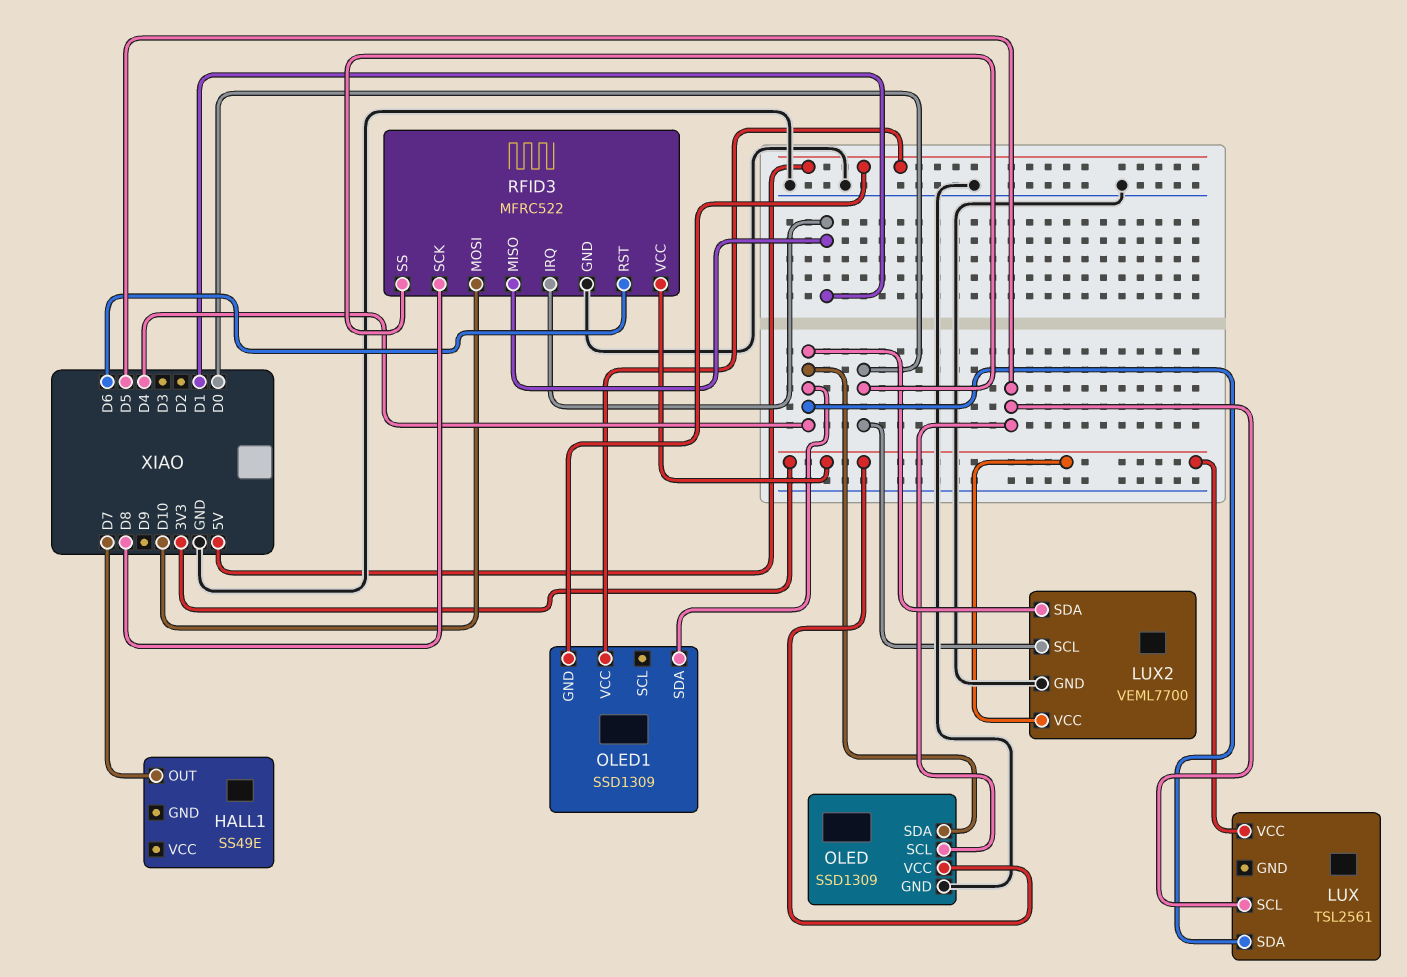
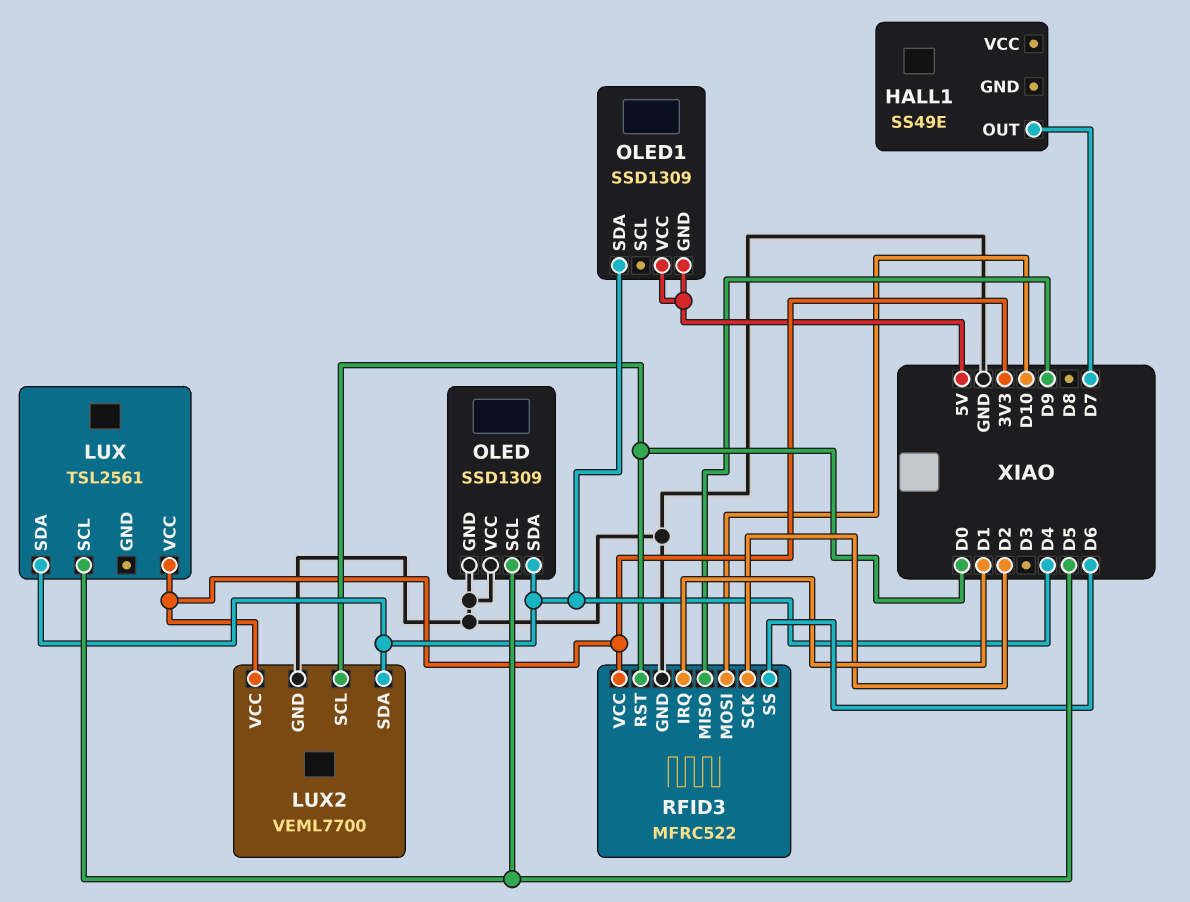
OLED pin VCC: 3V3 -> GND
RFID3 pin MISO: D1 -> D9
RFID3 pin RST: D6 -> D0
RFID3 pin SCK: D8 -> D2
RFID3 pin SS: D0 -> D6

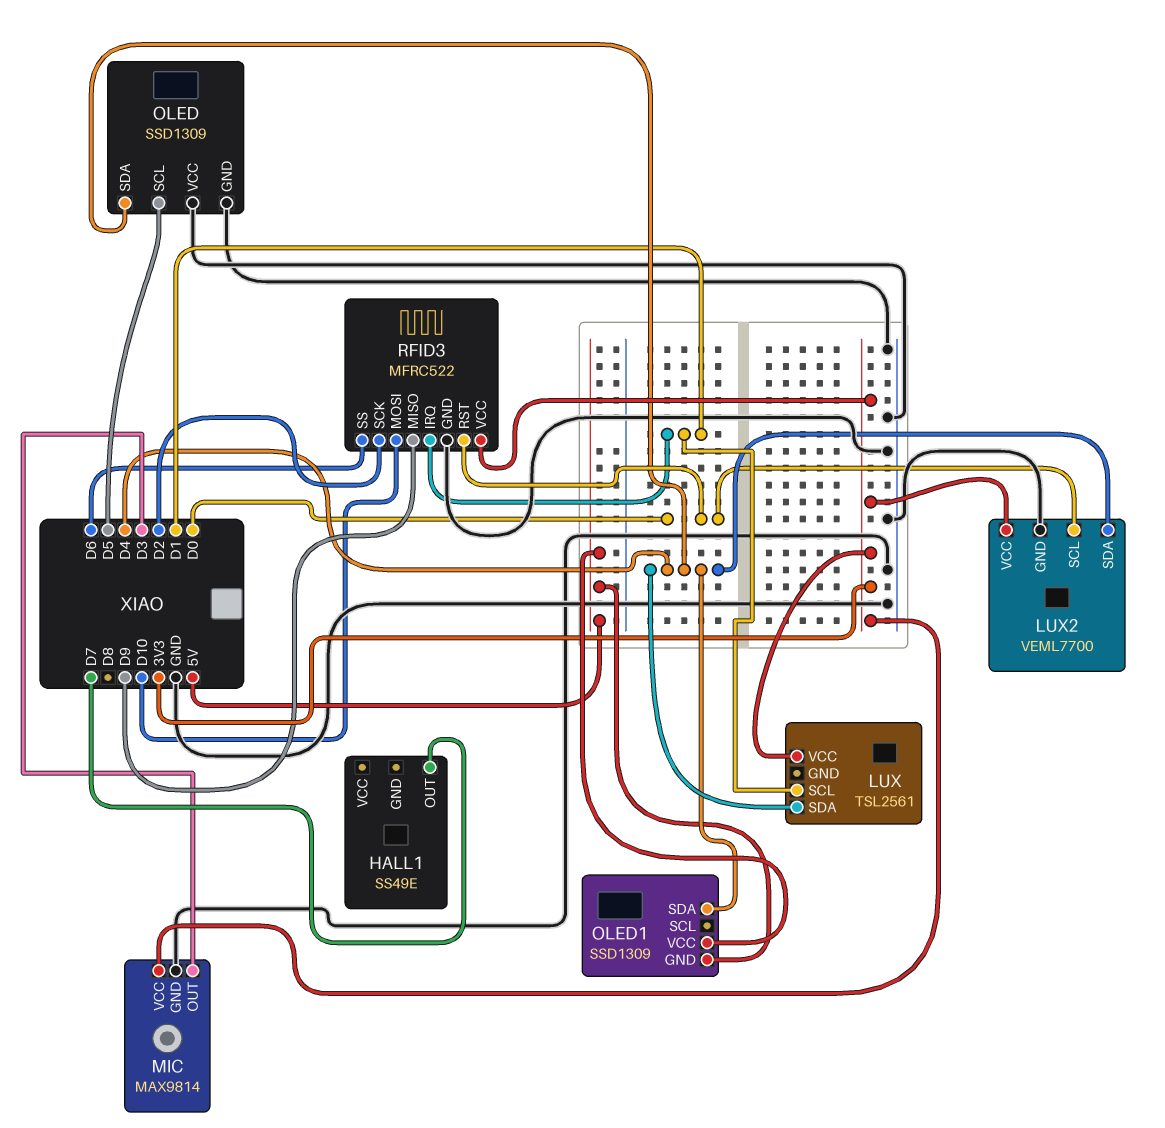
LUX pin SCL: D5 -> D1
MIC: none -> MAX9814
MIC pin GND: none -> GND
MIC pin OUT: none -> D3
MIC pin VCC: none -> 3V3

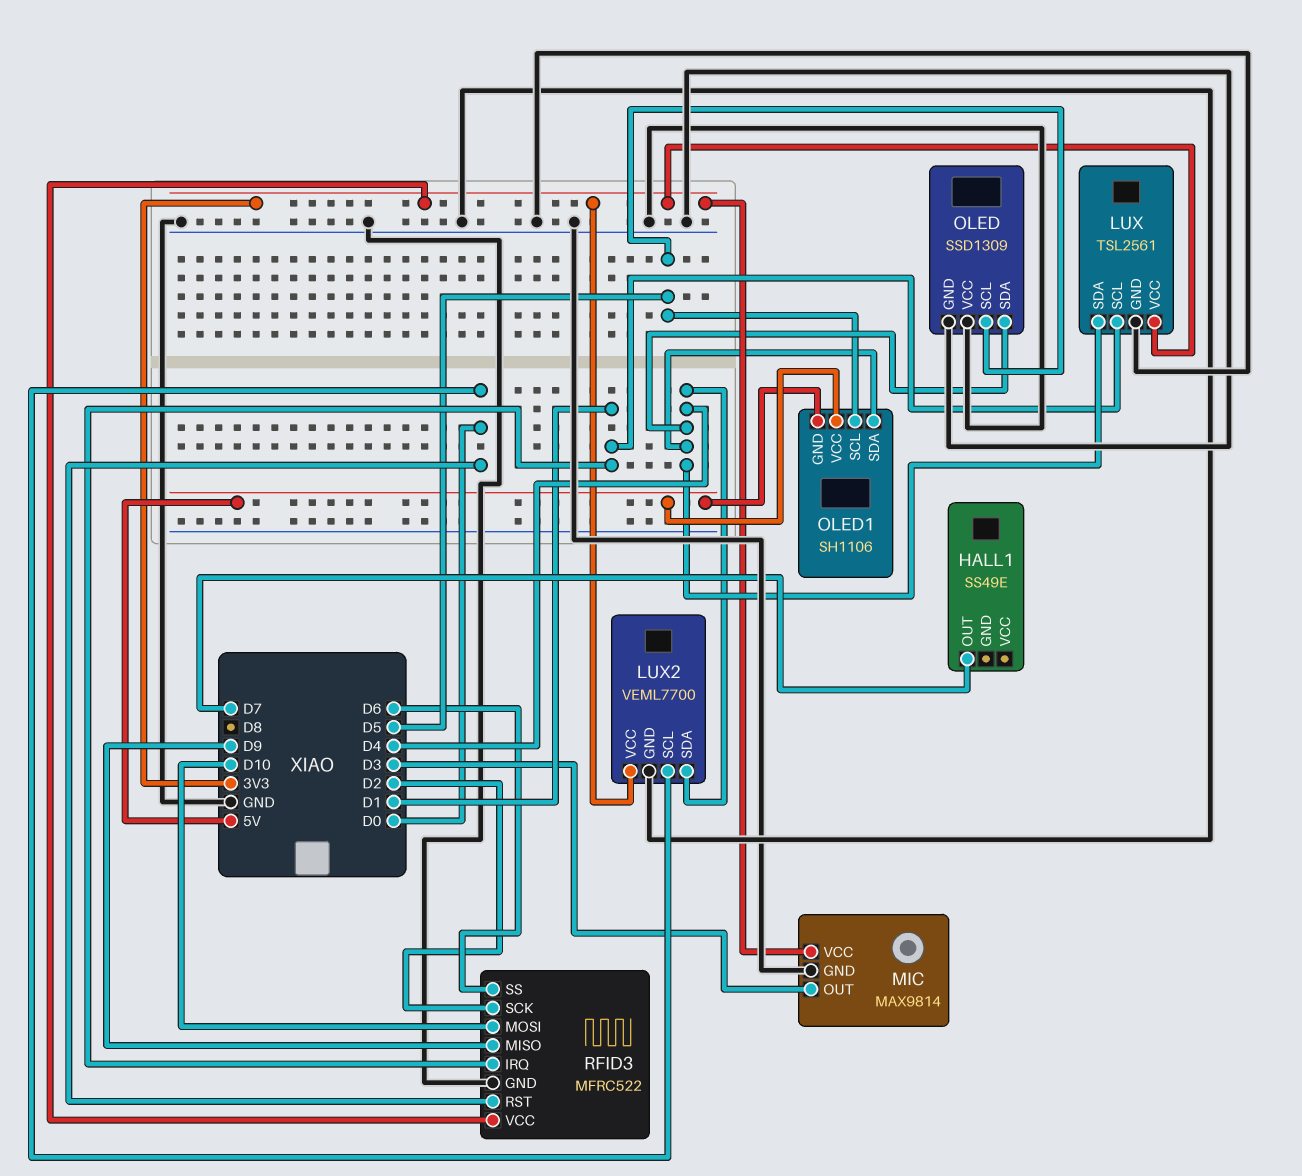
LUX pin GND: none -> GND
OLED1: SSD1309 -> SH1106
OLED1 pin SCL: none -> D5

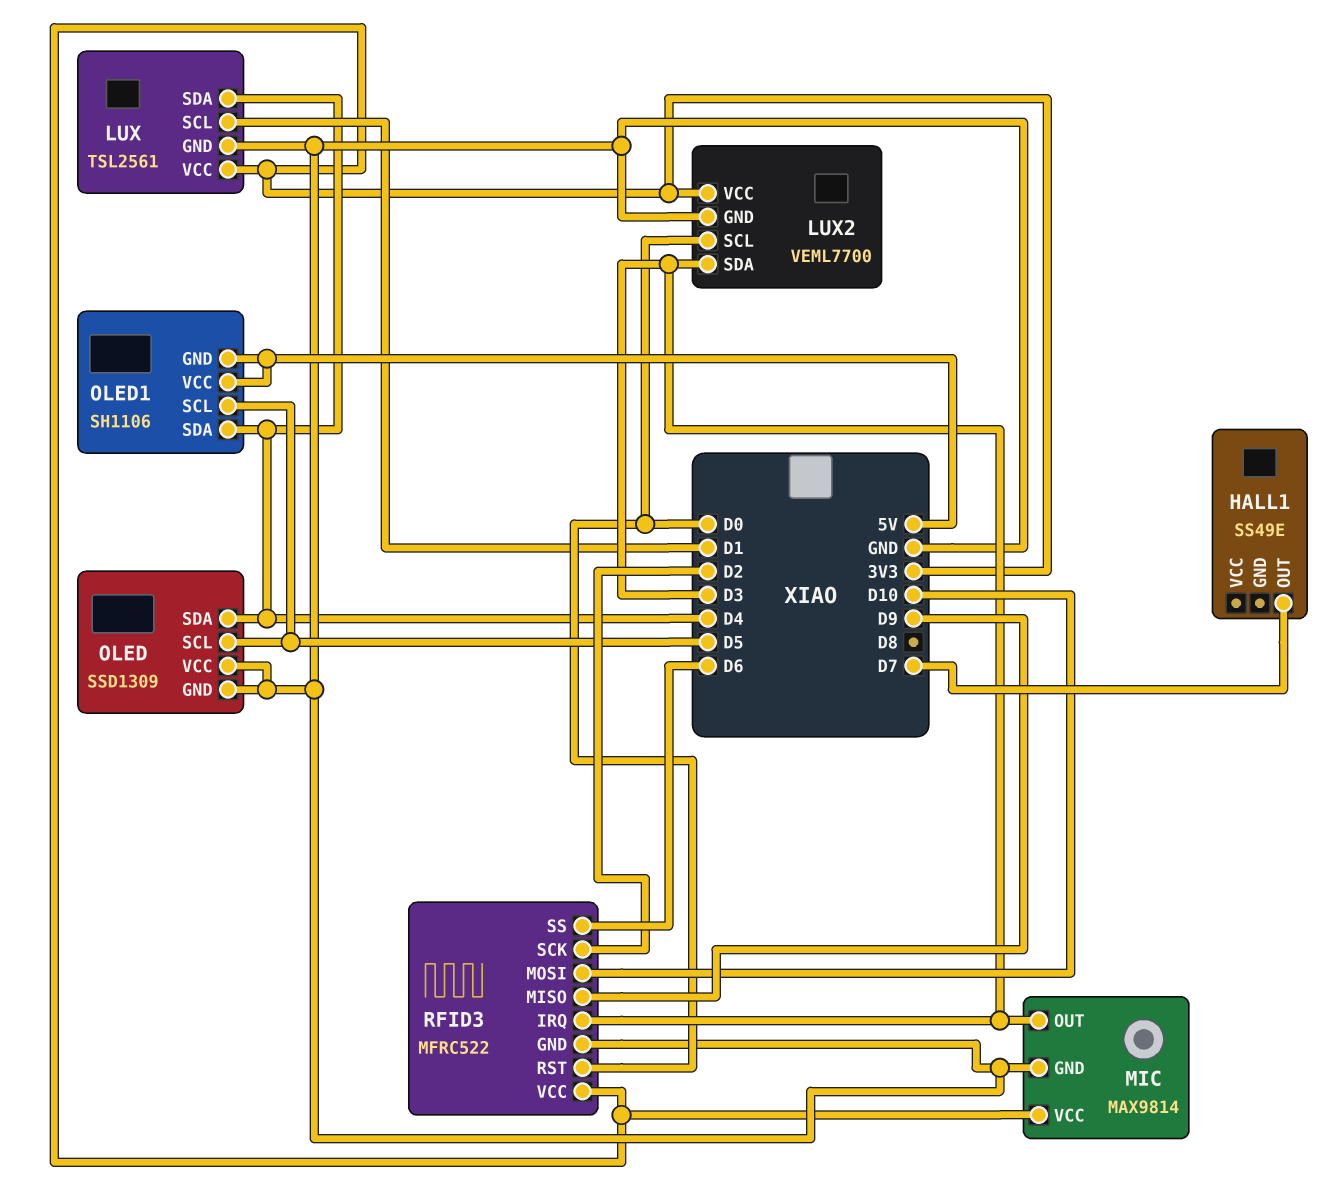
LUX2 pin SDA: D4 -> D3
RFID3 pin IRQ: D1 -> D3

